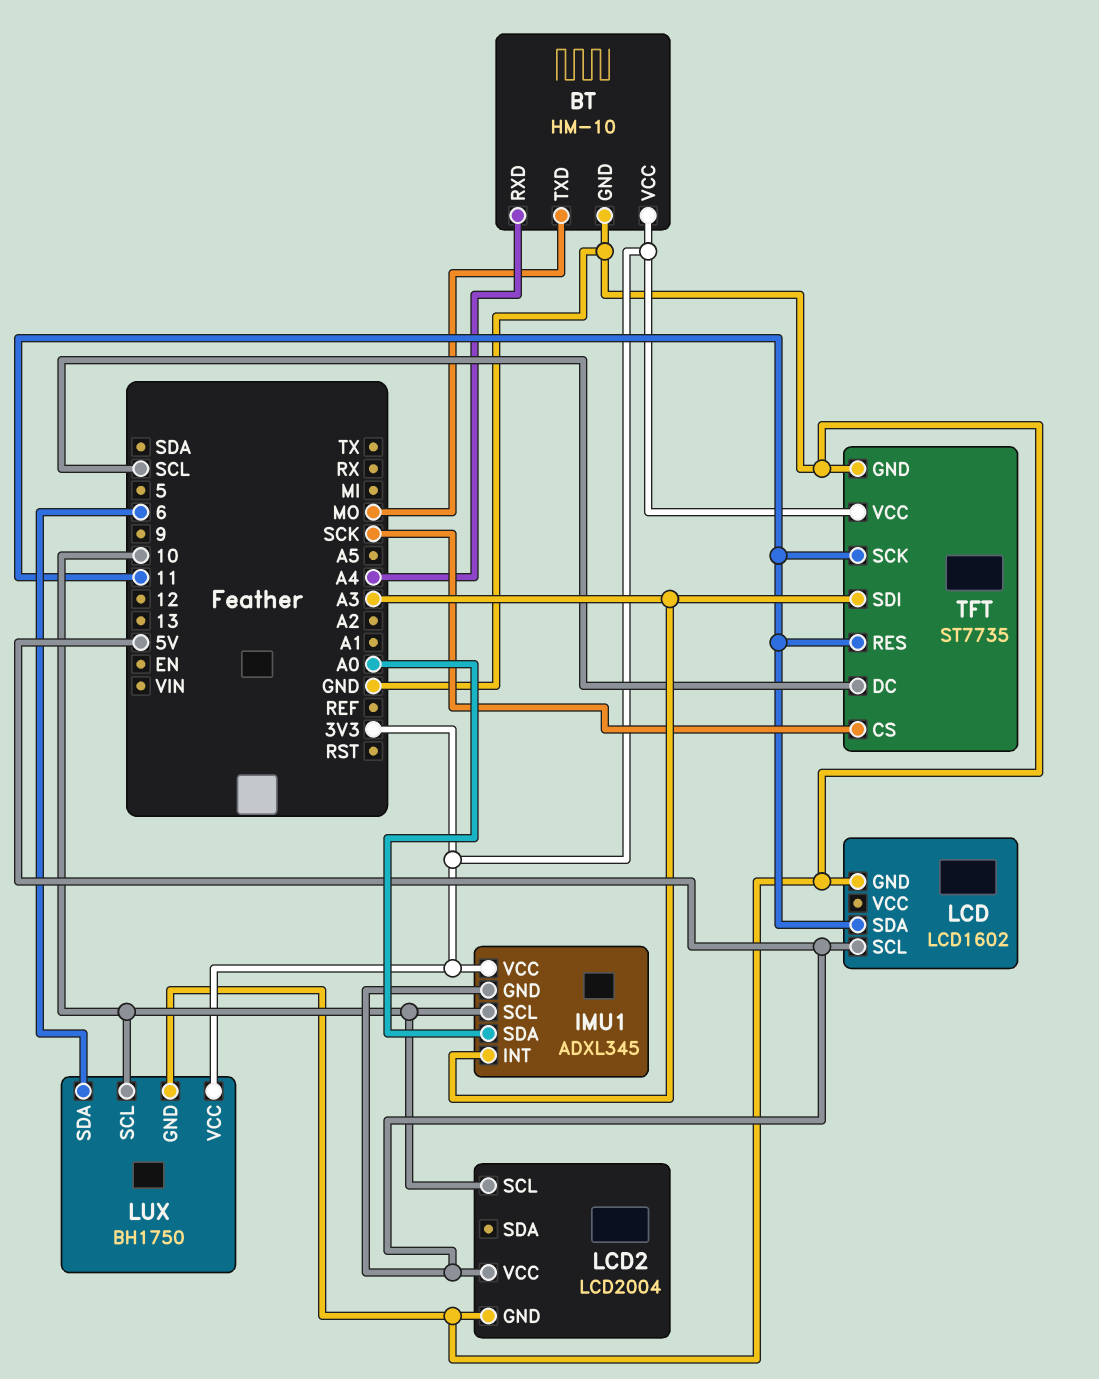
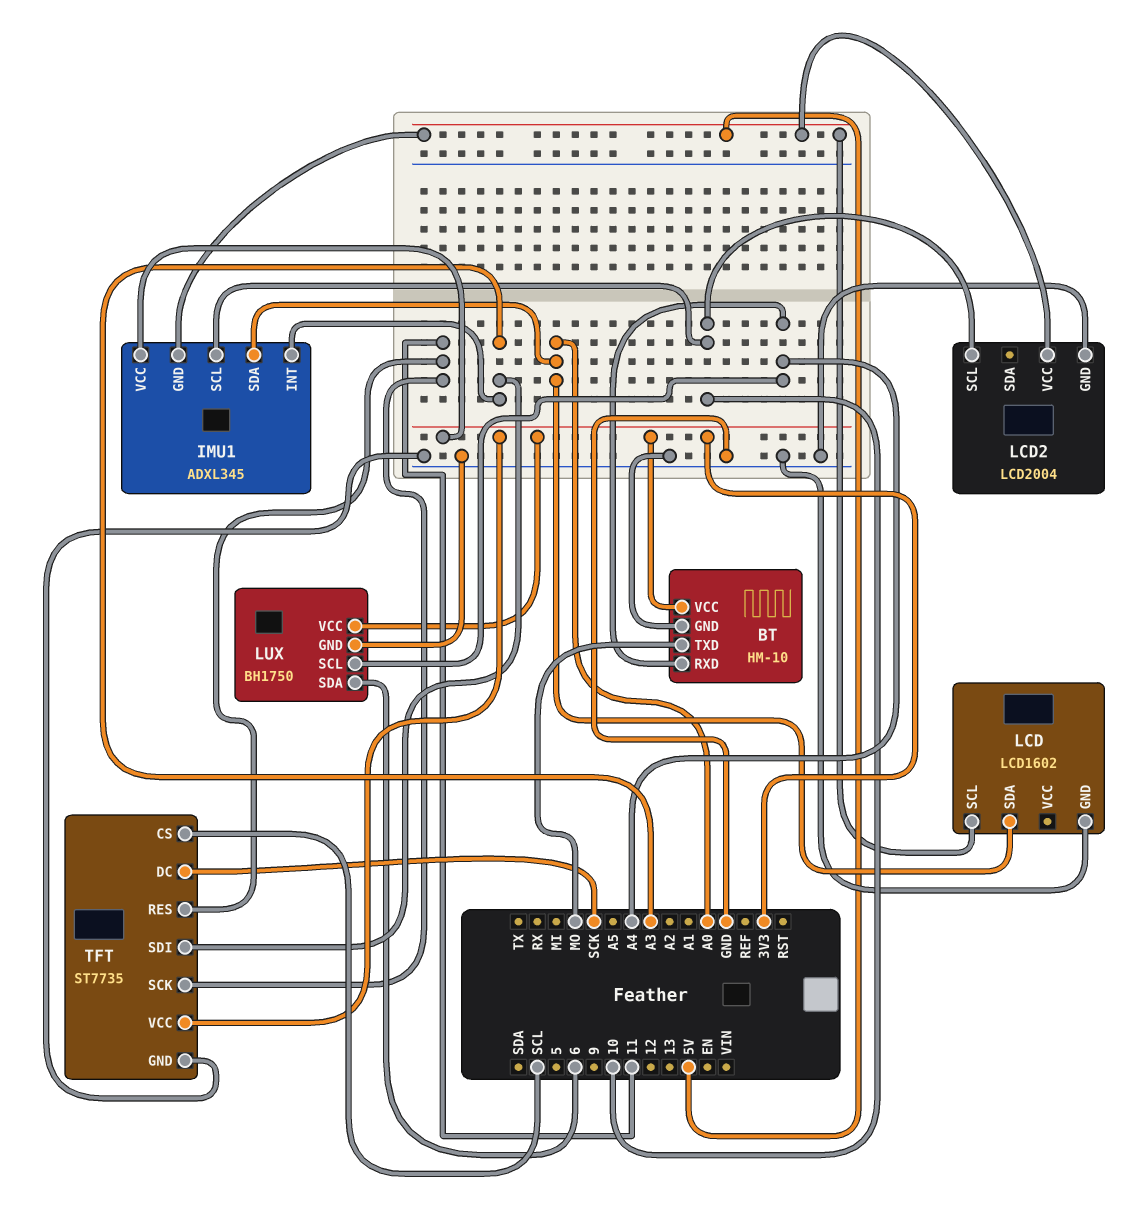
LCD pin SDA: 11 -> A0
LUX pin SCL: 10 -> A4
TFT pin CS: SCK -> SCL
TFT pin DC: SCL -> SCK

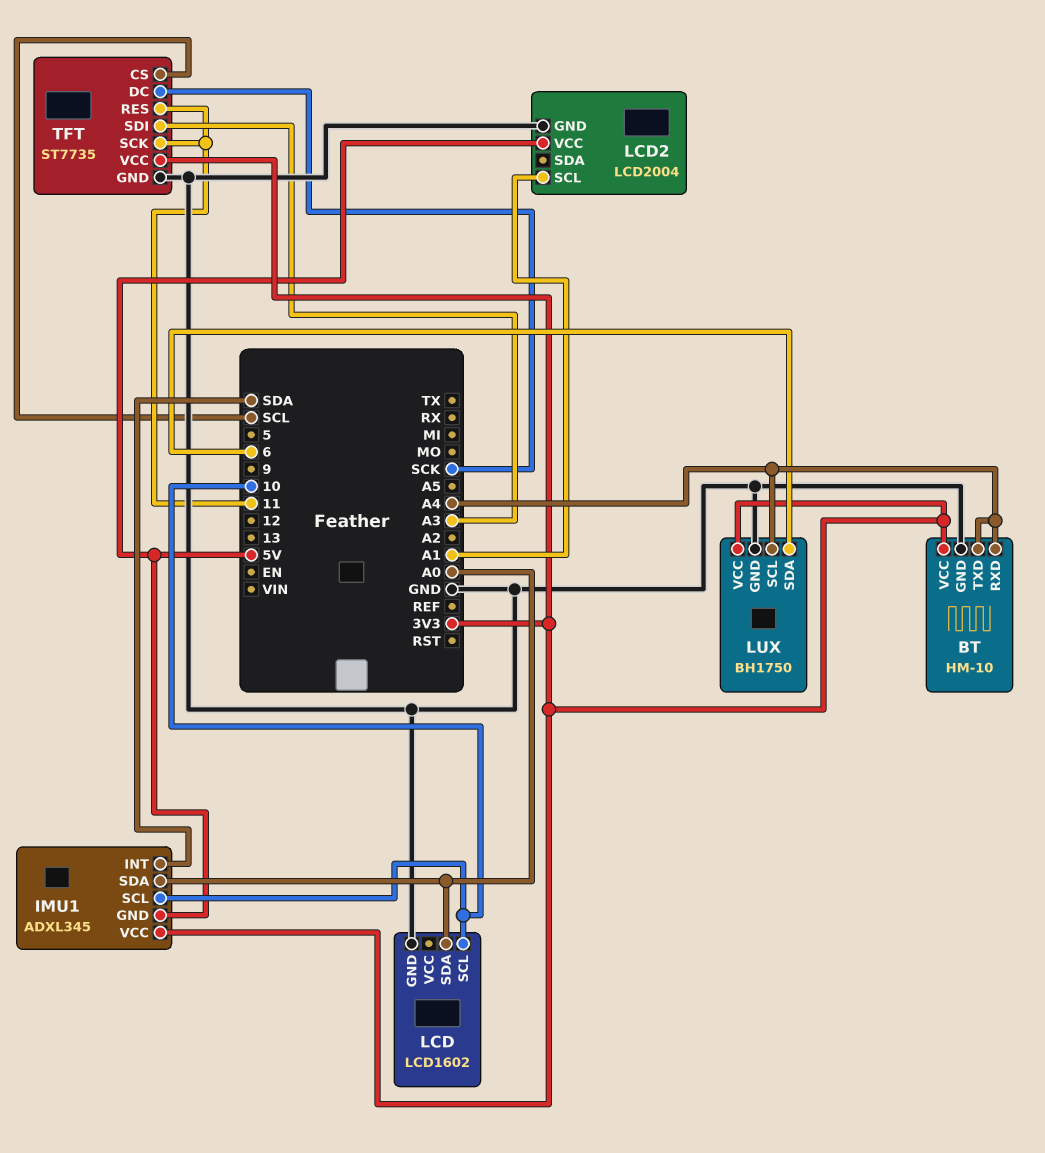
BT pin TXD: MO -> A4
IMU1 pin INT: A3 -> SDA
LCD pin SCL: 5V -> 10
LCD2 pin SCL: 10 -> A1

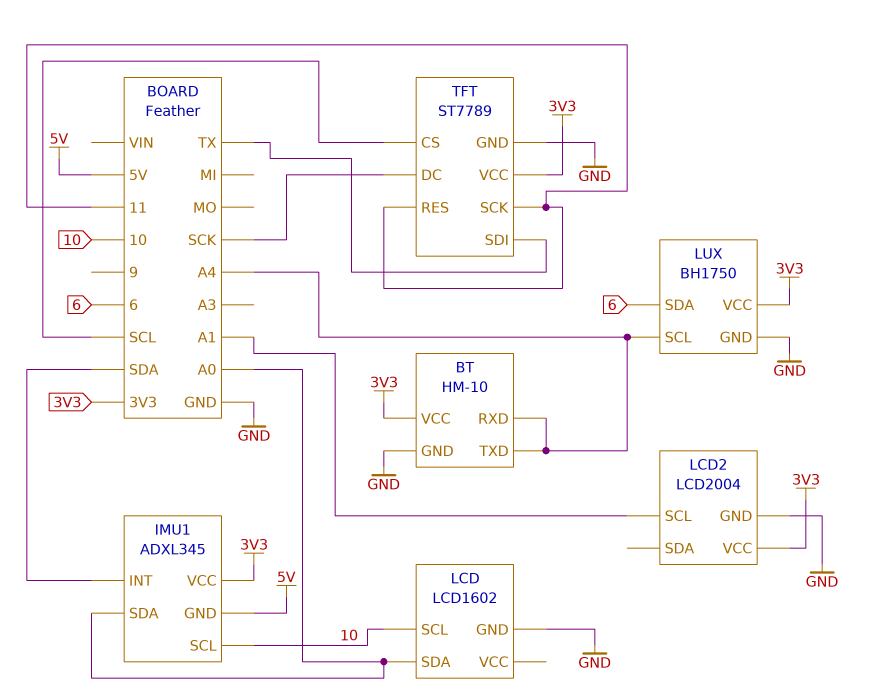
LCD2 pin VCC: 5V -> 3V3
TFT: ST7735 -> ST7789
TFT pin SDI: A3 -> TX

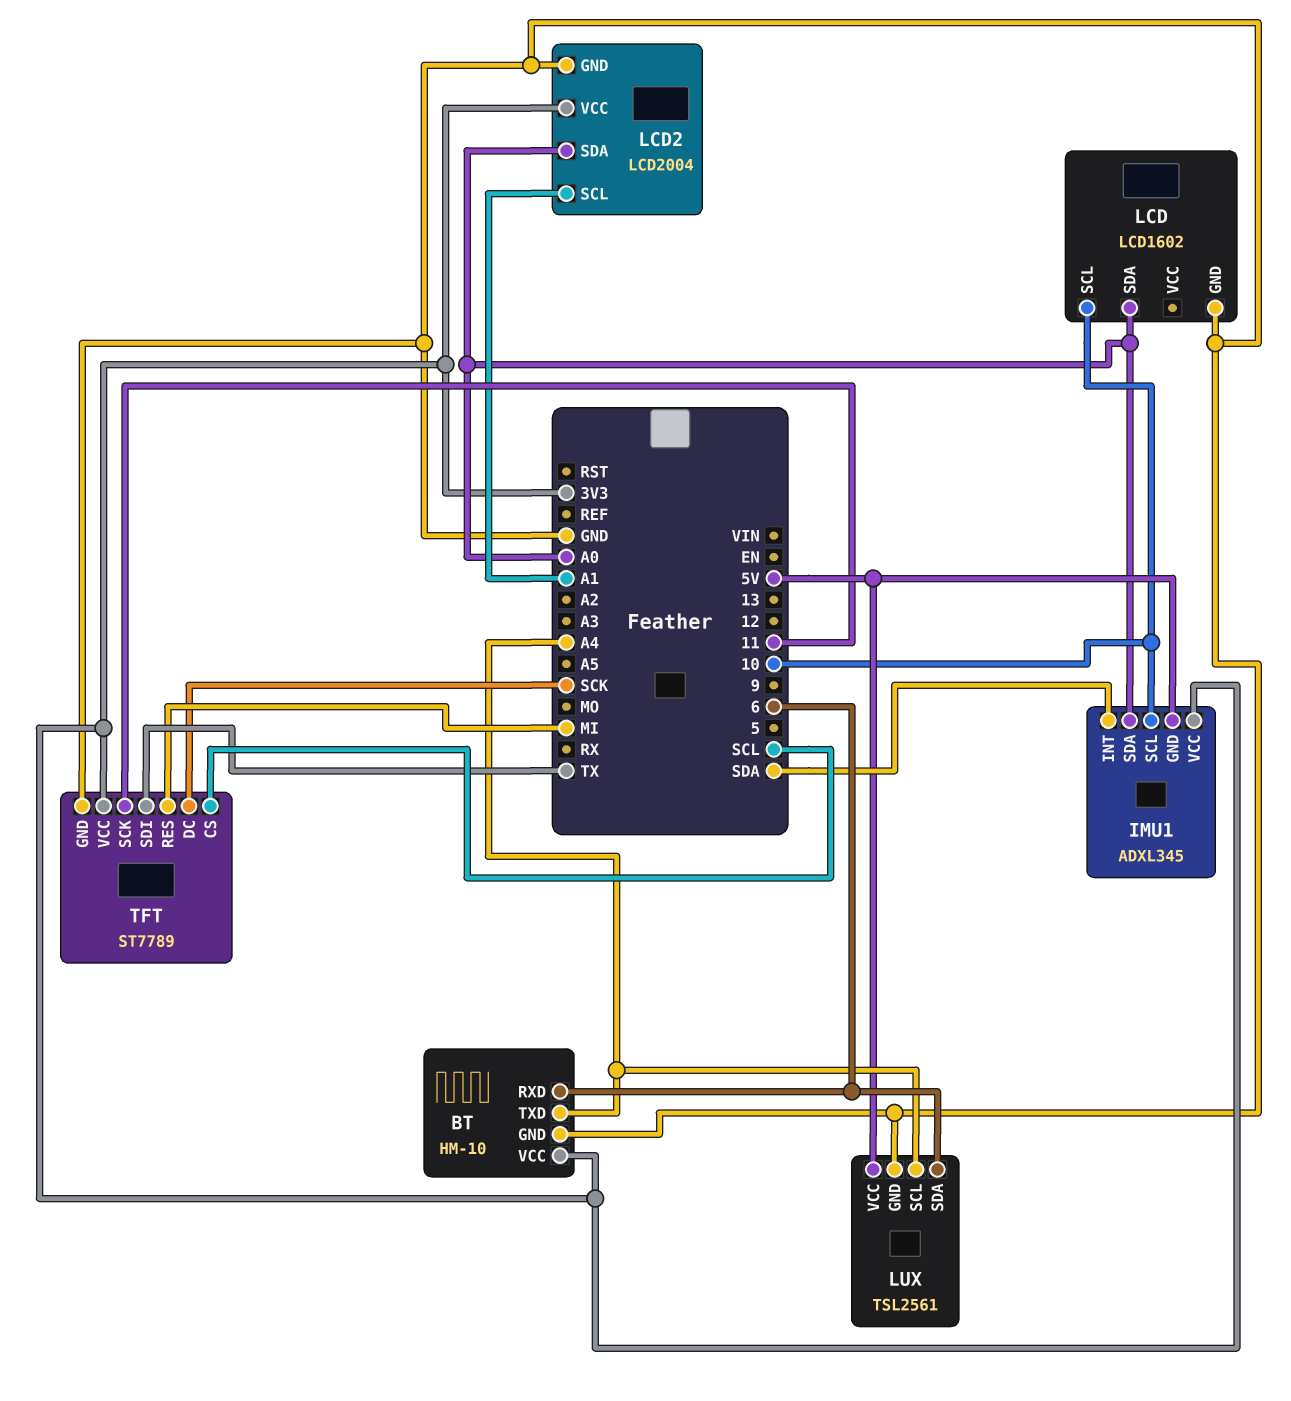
BT pin RXD: A4 -> 6
LCD2 pin SDA: none -> A0
LUX: BH1750 -> TSL2561
LUX pin VCC: 3V3 -> 5V
TFT pin RES: 11 -> MI

